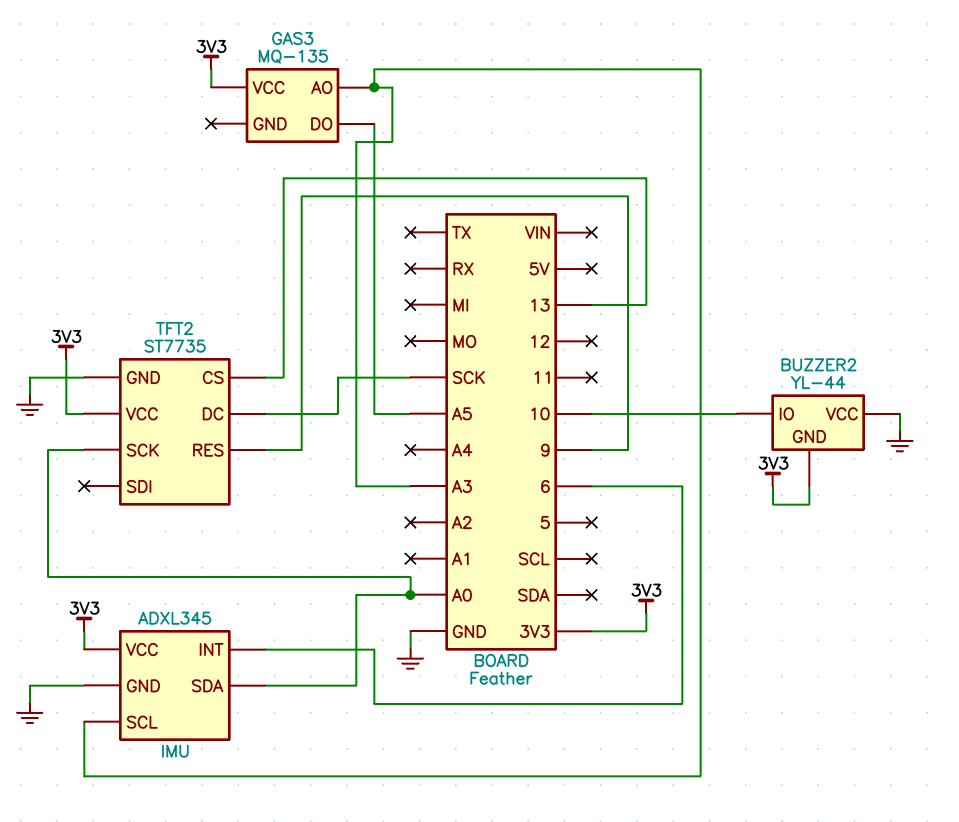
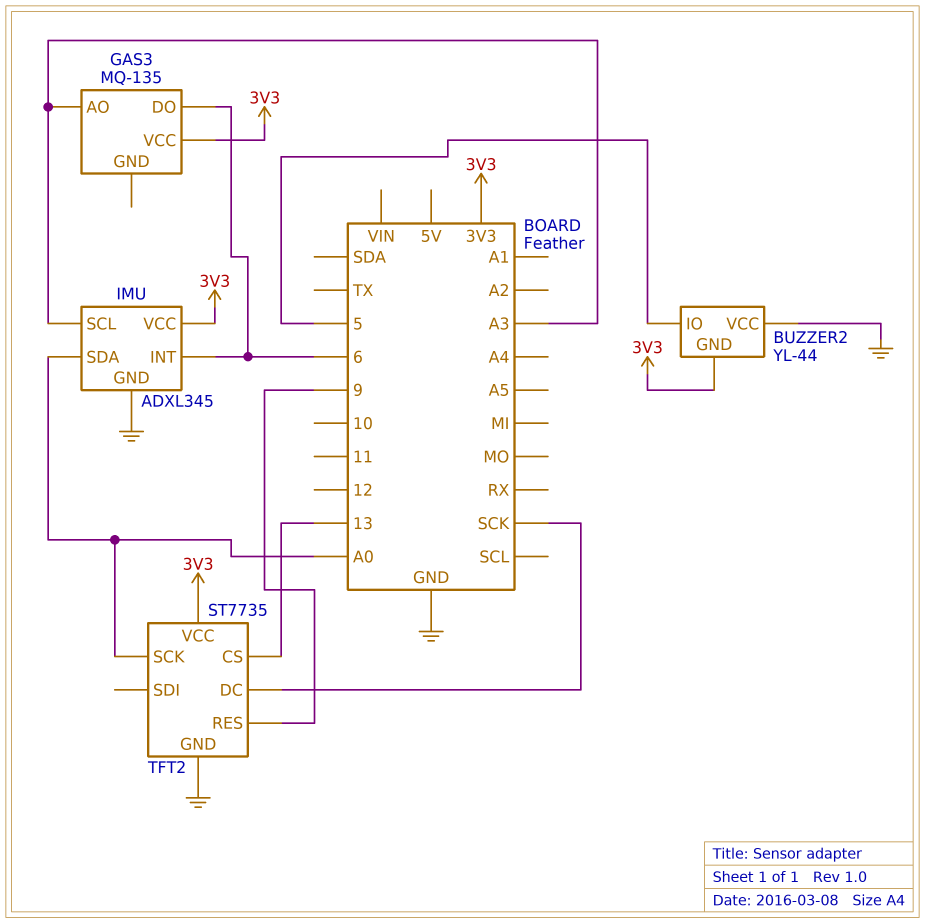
BUZZER2 pin IO: 10 -> 5
GAS3 pin DO: A5 -> 6

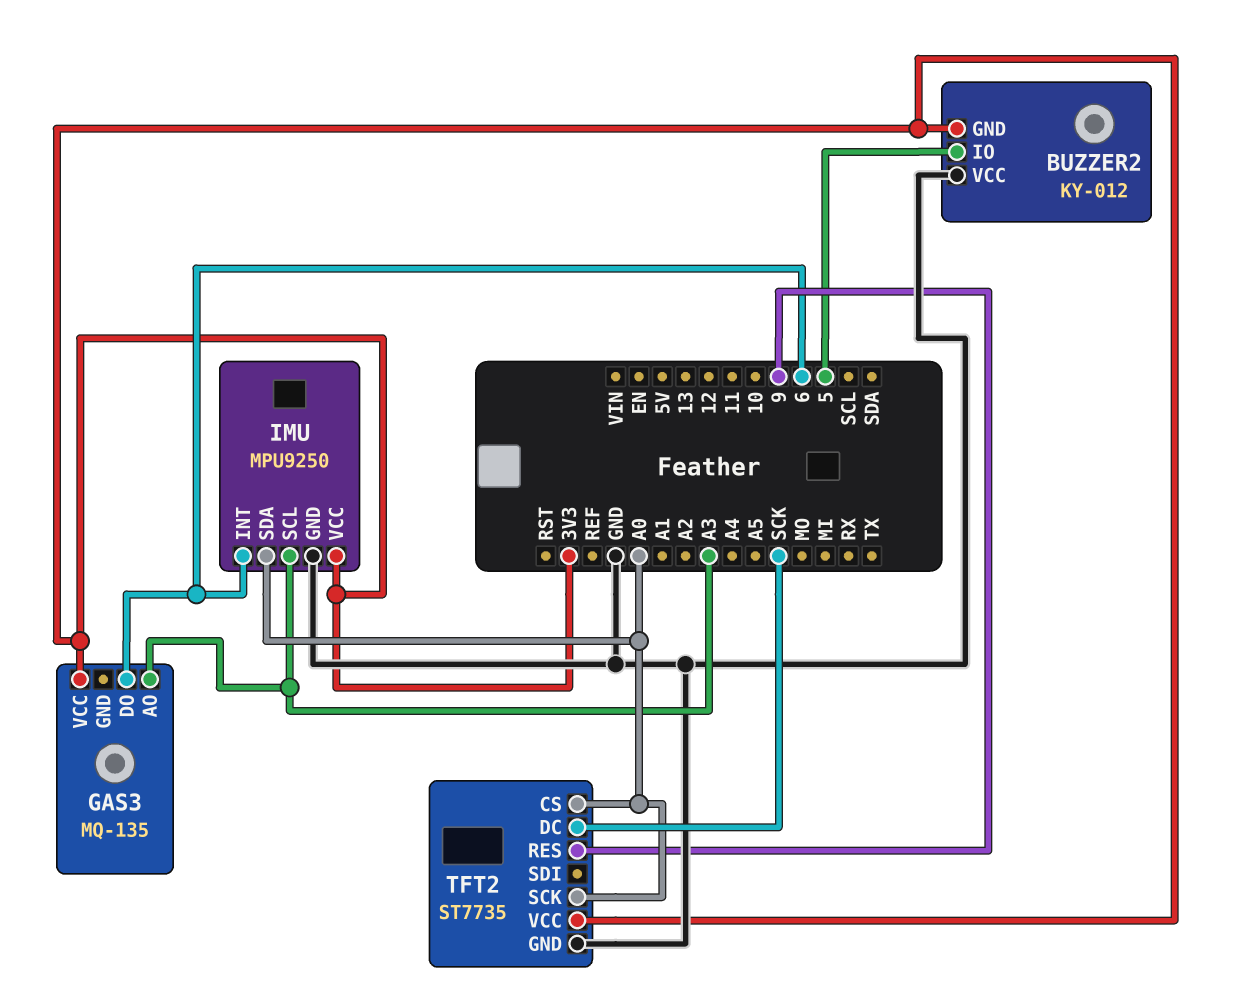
BUZZER2: YL-44 -> KY-012
IMU: ADXL345 -> MPU9250
TFT2 pin CS: 13 -> A0

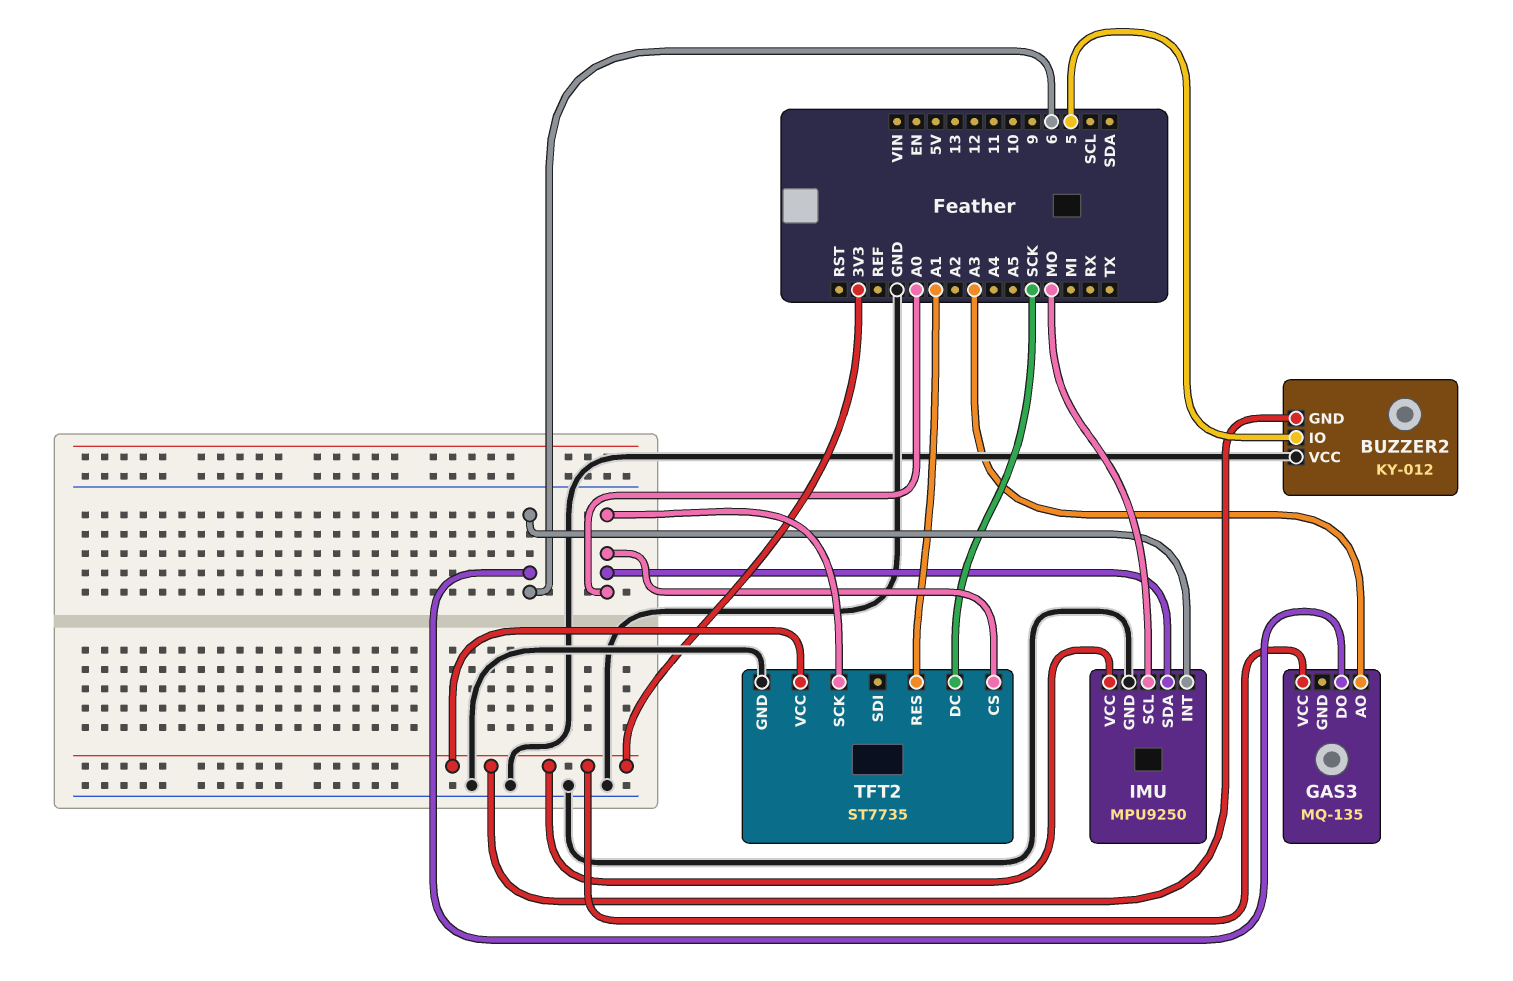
IMU pin SCL: A3 -> MO
TFT2 pin RES: 9 -> A1

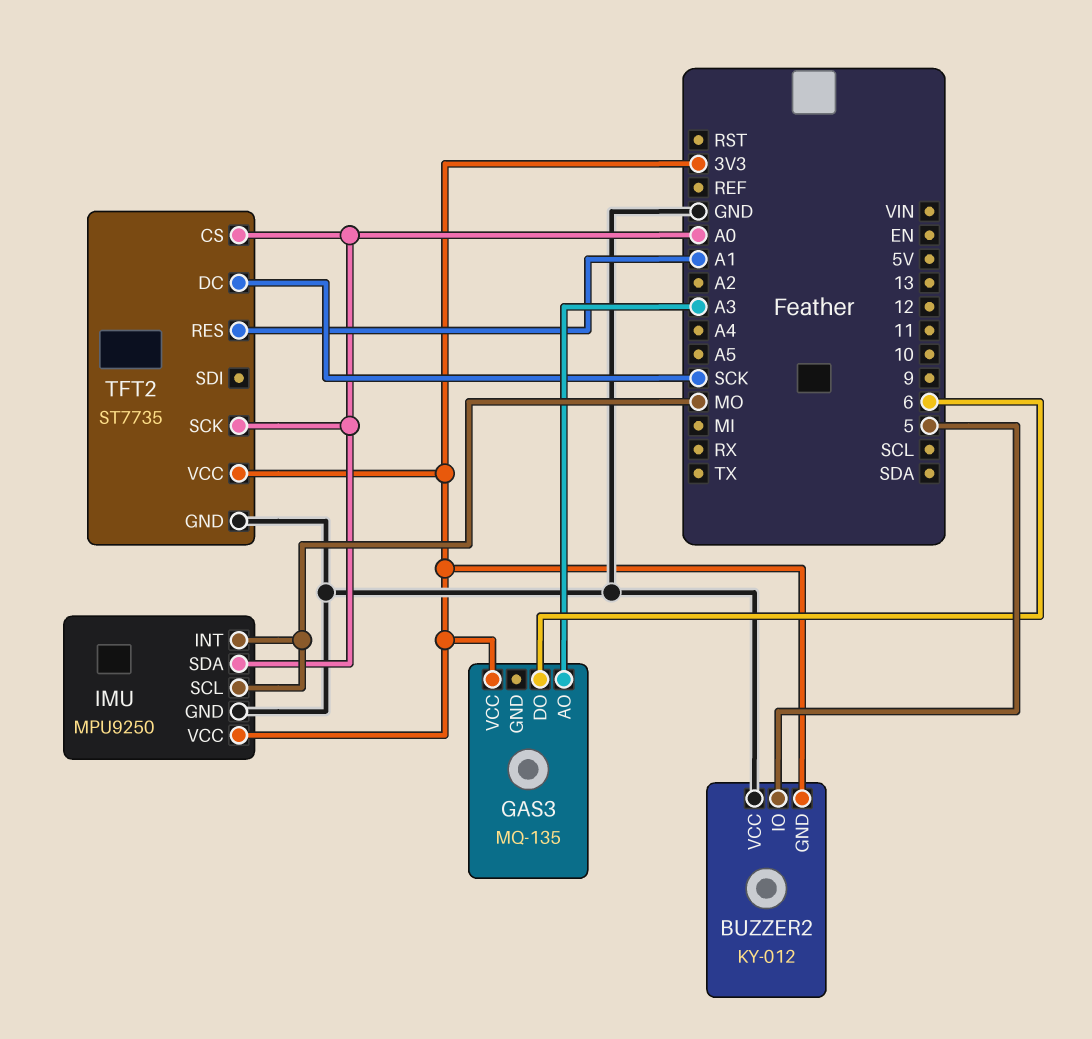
IMU pin INT: 6 -> MO

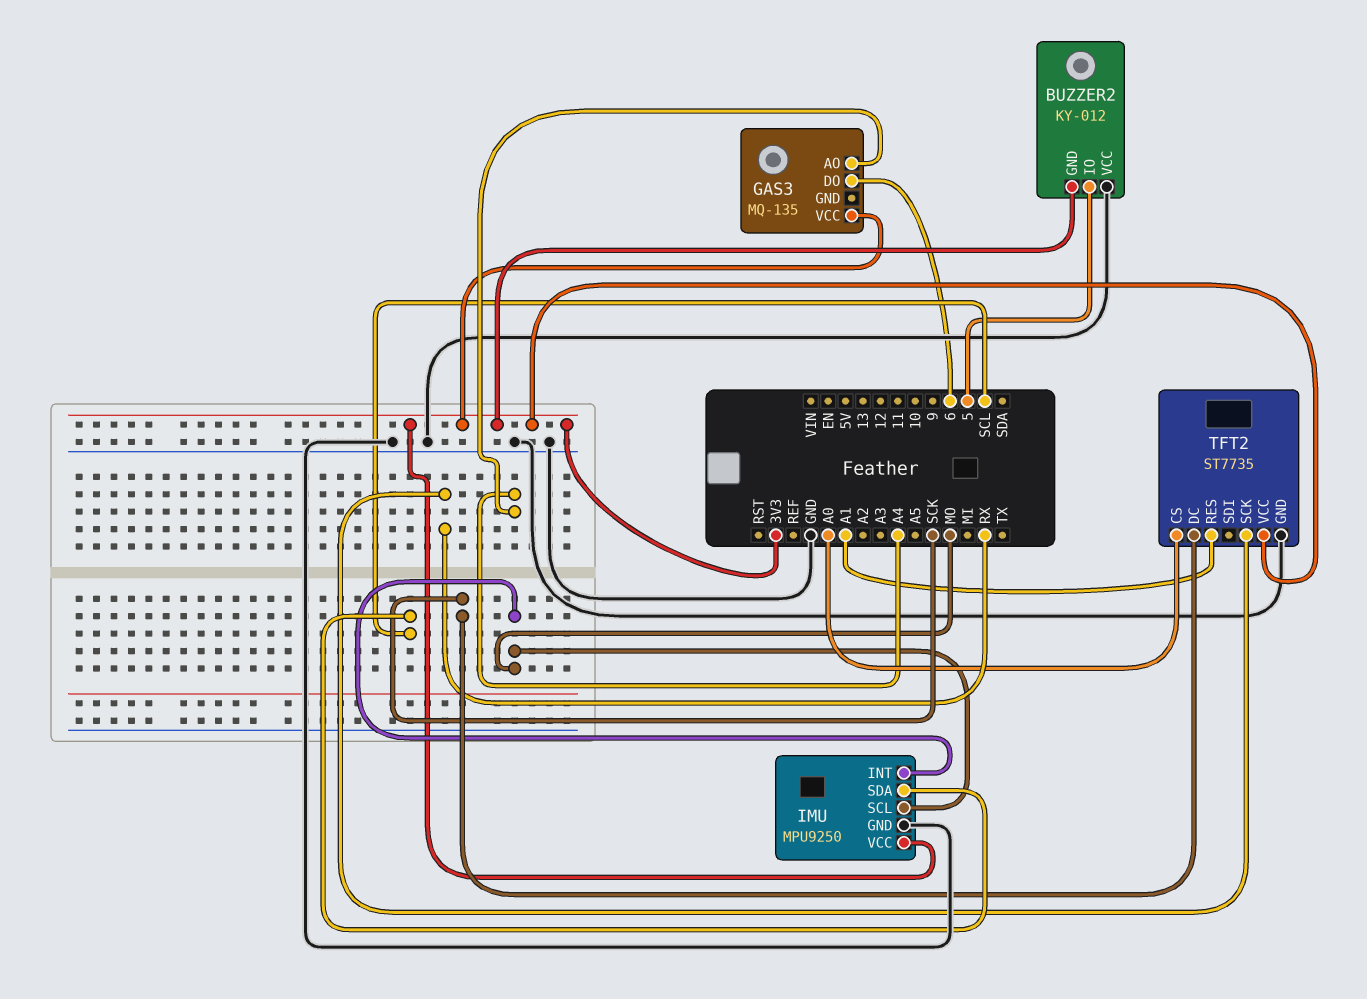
GAS3 pin AO: A3 -> A4
IMU pin SDA: A0 -> SCL
TFT2 pin SCK: A0 -> RX

